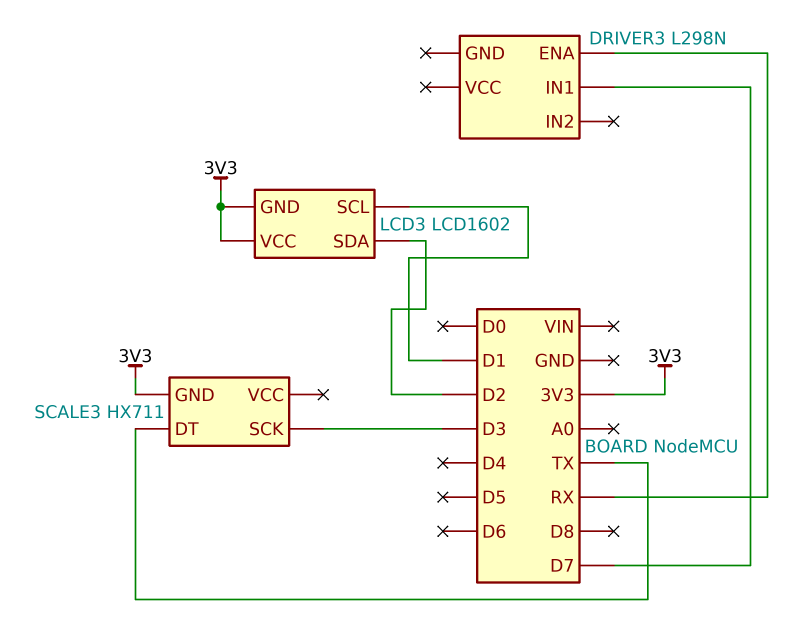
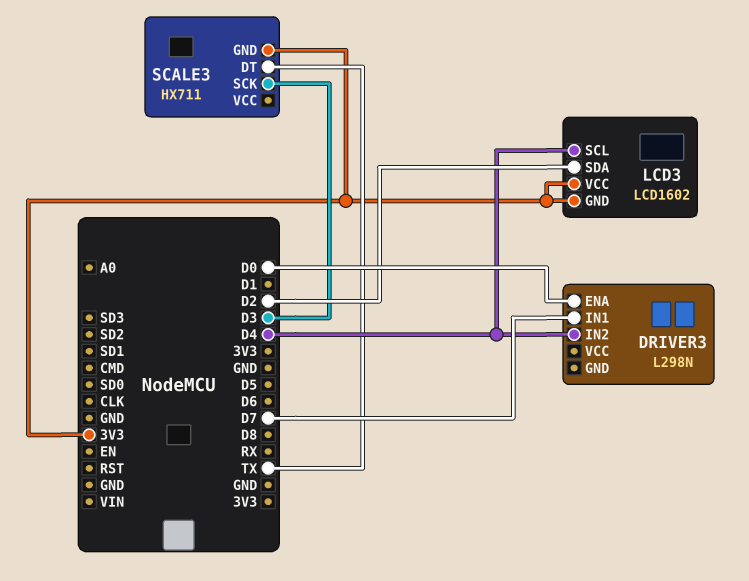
DRIVER3 pin ENA: RX -> D0
DRIVER3 pin IN2: none -> D4
LCD3 pin SCL: D1 -> D4

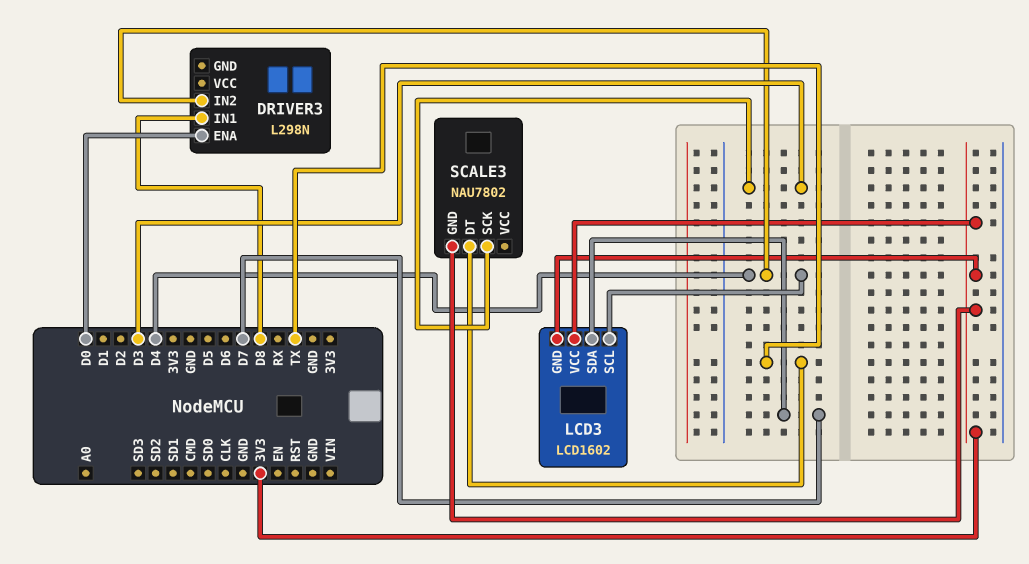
DRIVER3 pin IN1: D7 -> D8
LCD3 pin SDA: D2 -> D7
SCALE3: HX711 -> NAU7802

